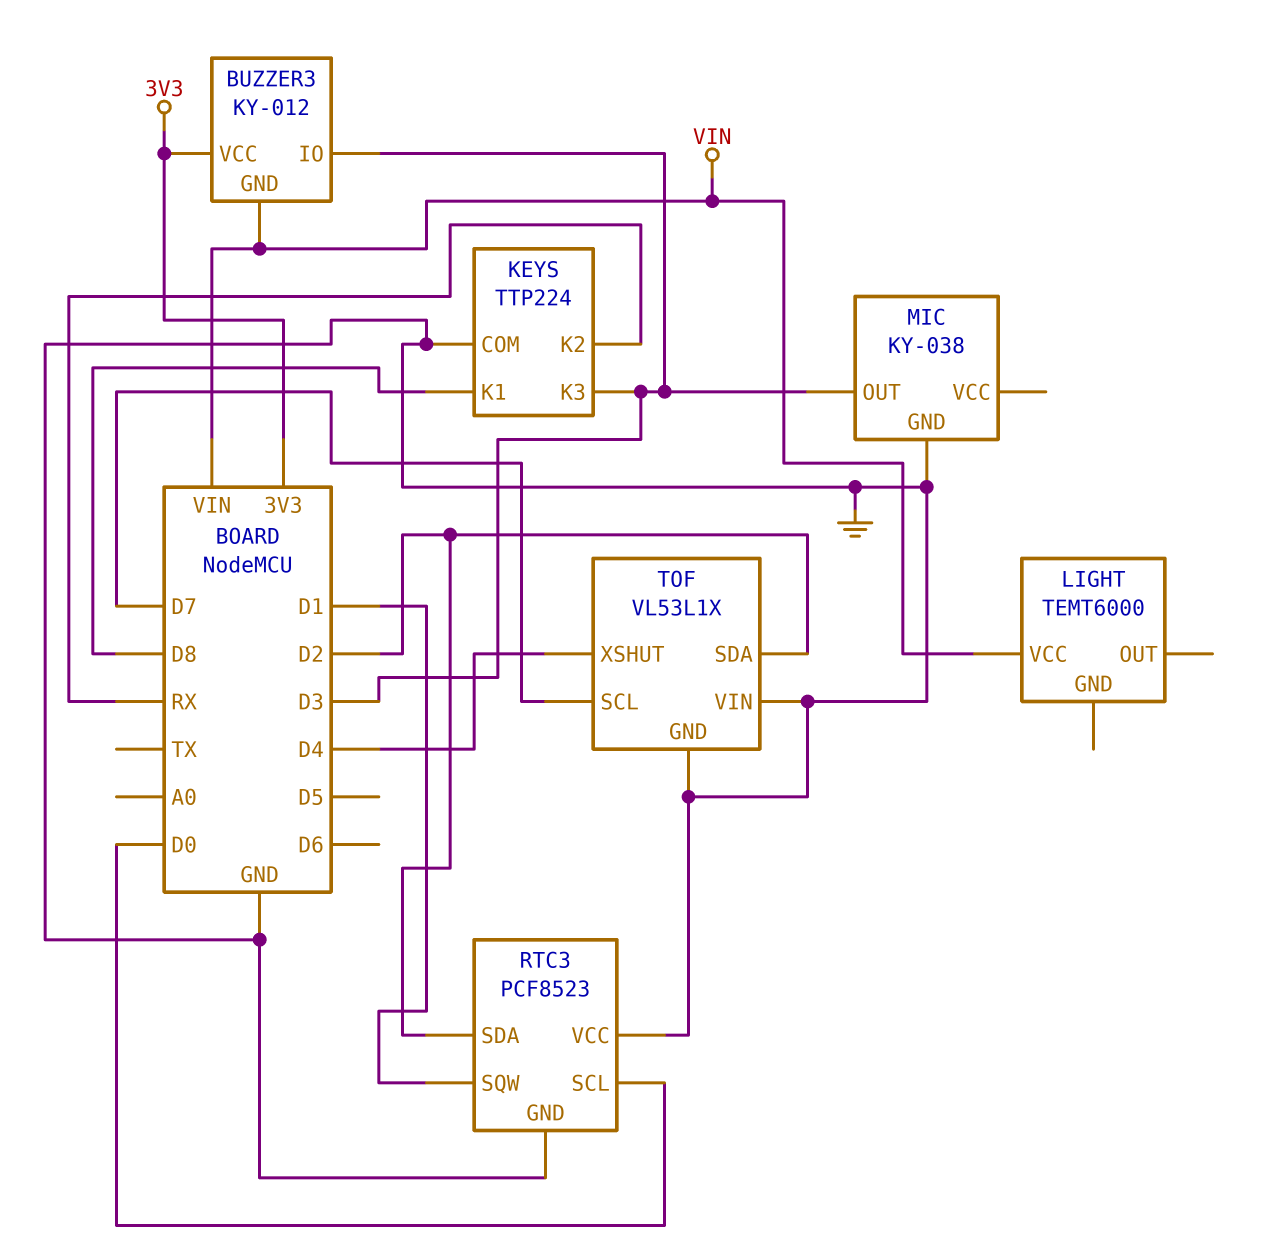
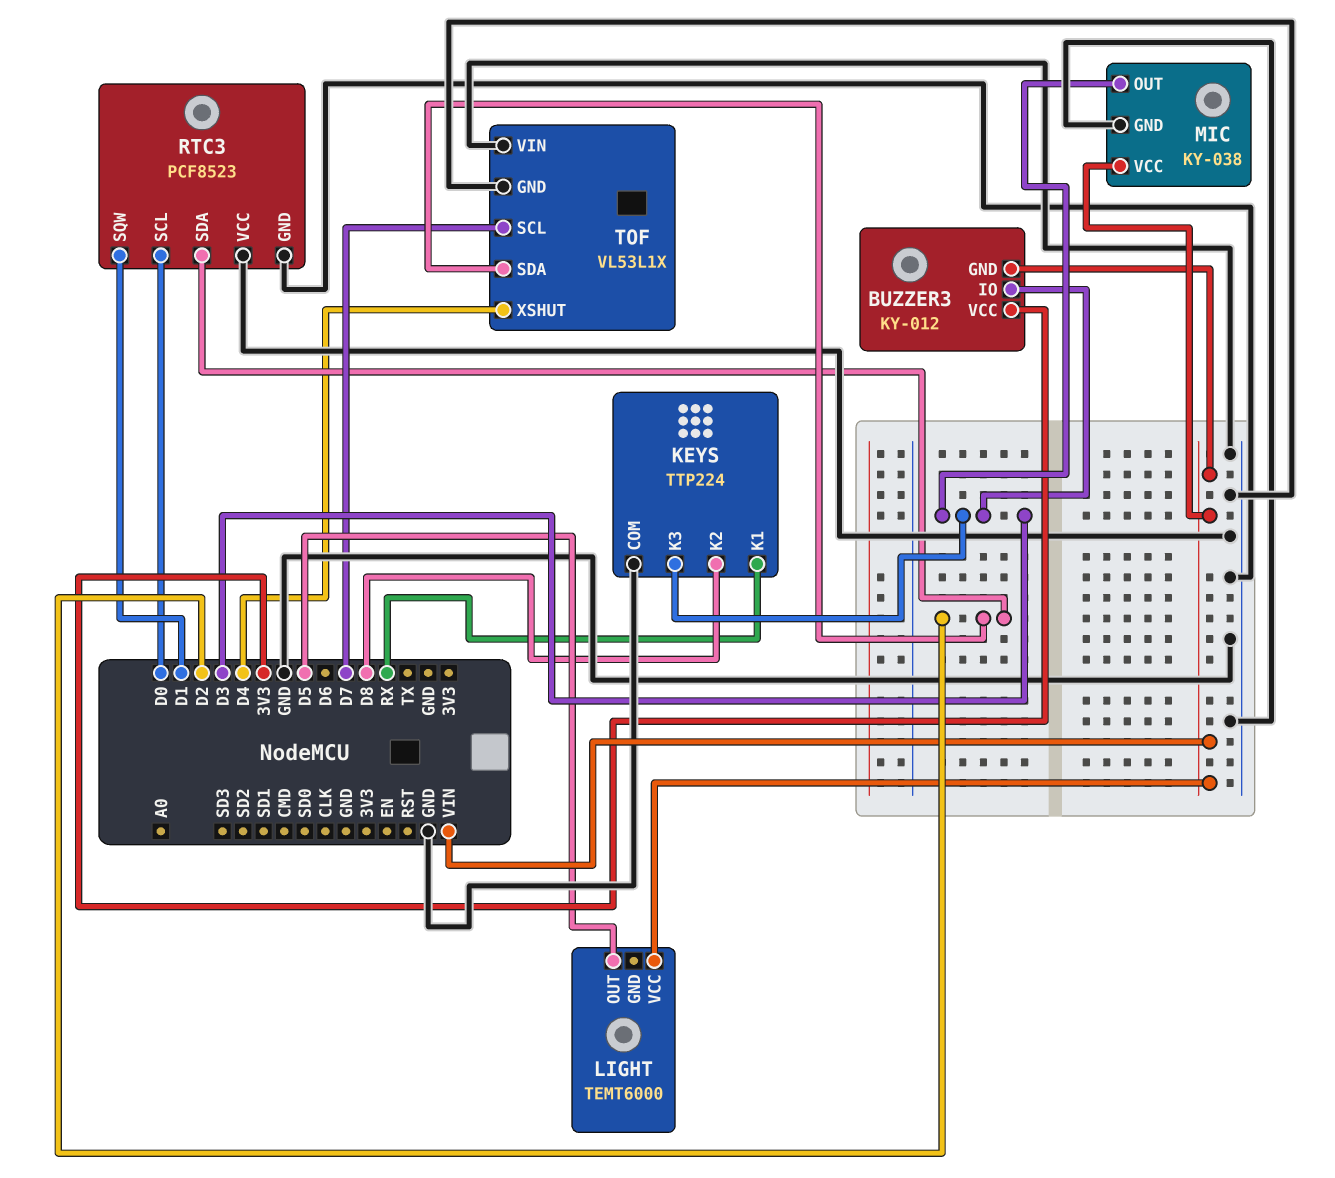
KEYS pin K1: D8 -> RX
KEYS pin K2: RX -> D8
LIGHT pin OUT: none -> D5
MIC pin VCC: none -> VIN

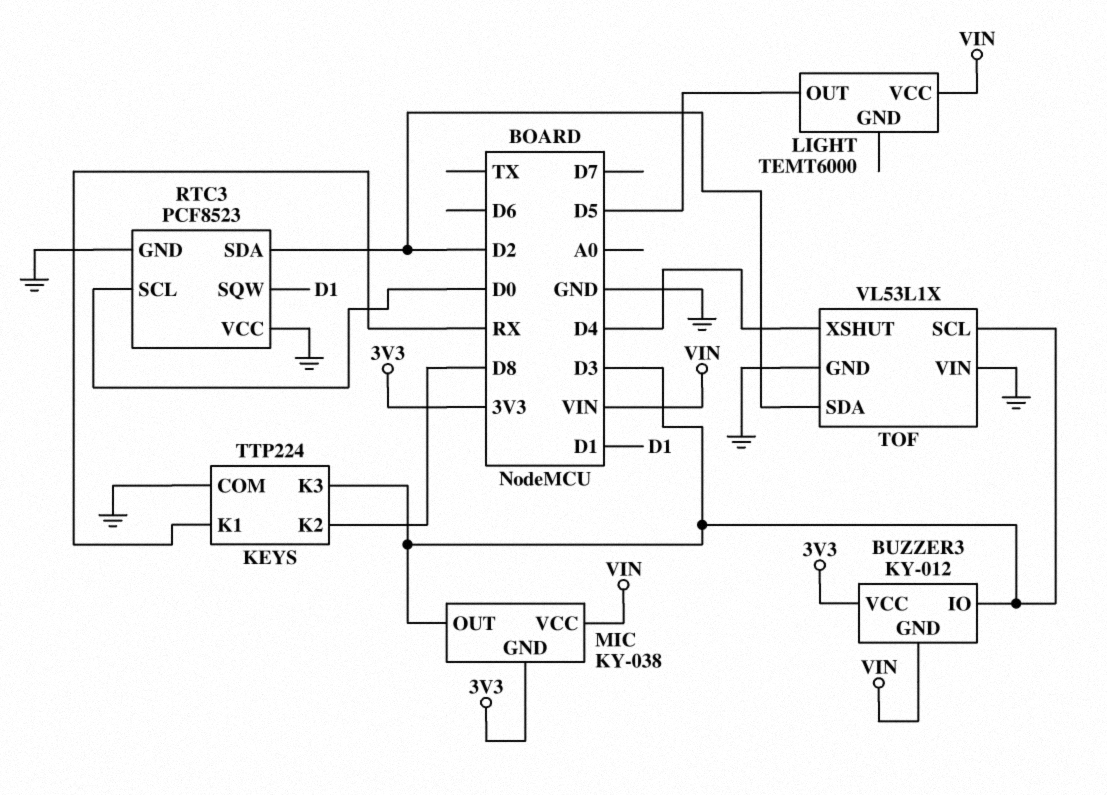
MIC pin GND: GND -> 3V3
TOF pin SCL: D7 -> D3

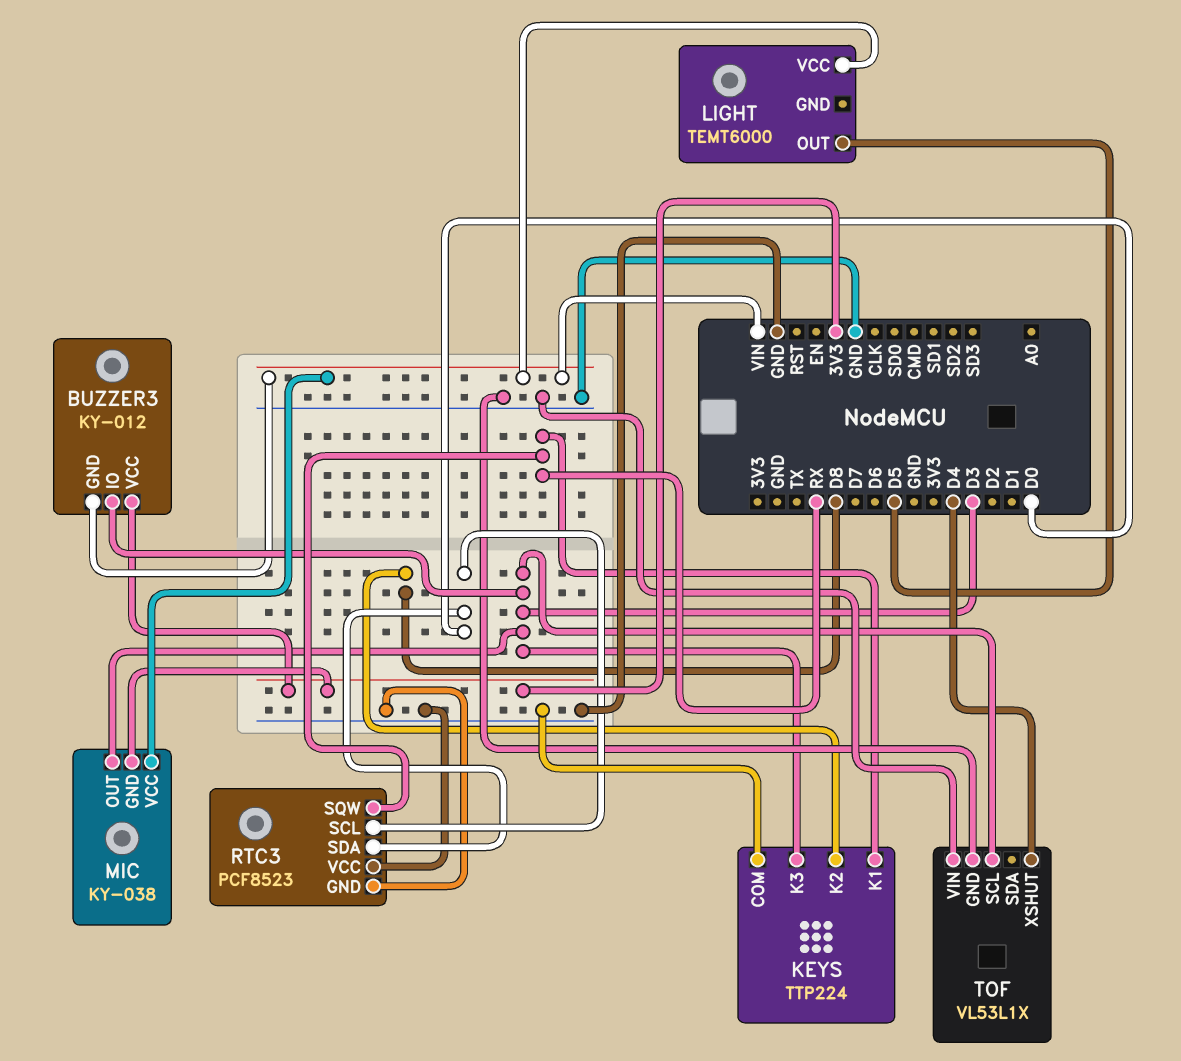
RTC3 pin SDA: D2 -> D0
RTC3 pin SQW: D1 -> RX
TOF pin SDA: D2 -> none

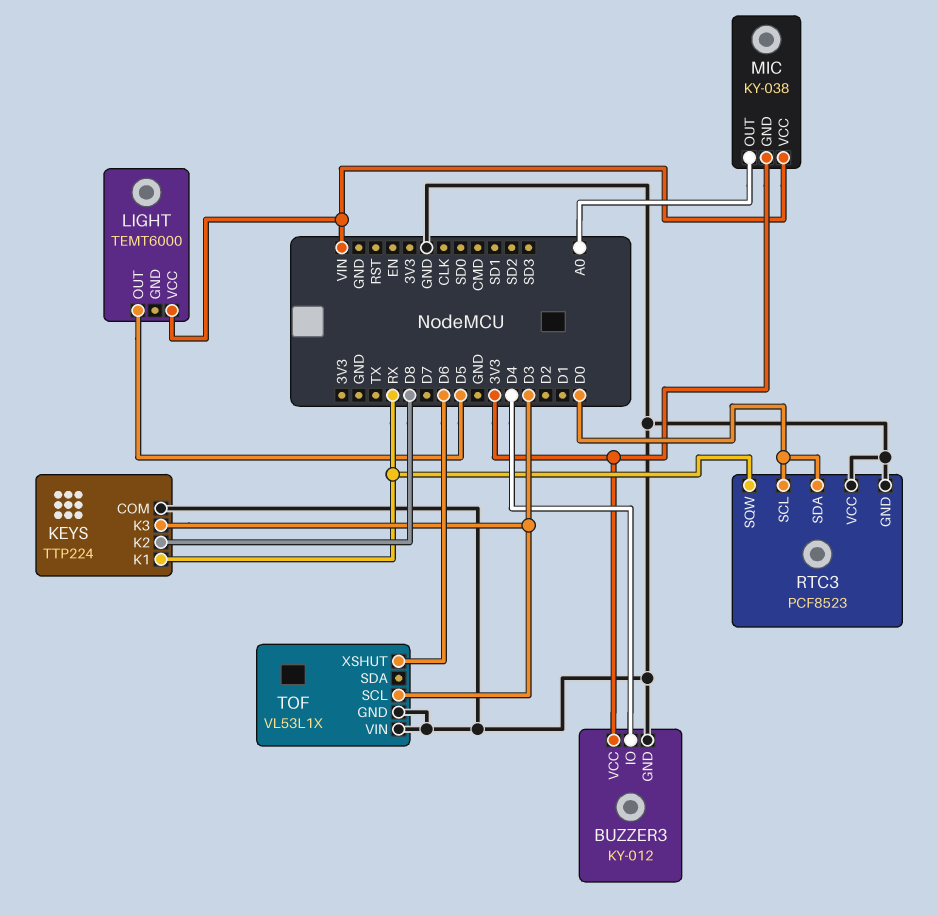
BUZZER3 pin GND: VIN -> GND
BUZZER3 pin IO: D3 -> D4
MIC pin OUT: D3 -> A0
TOF pin XSHUT: D4 -> D6

